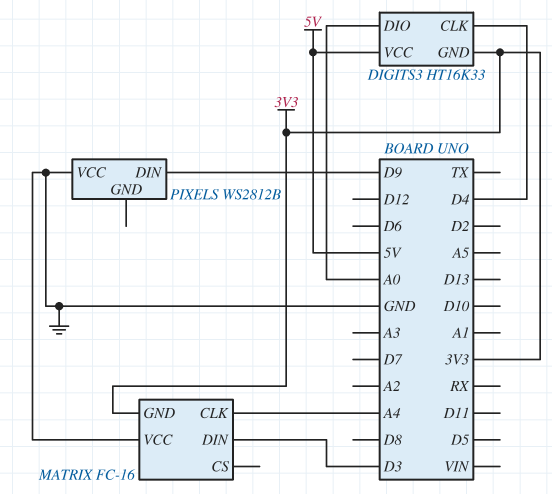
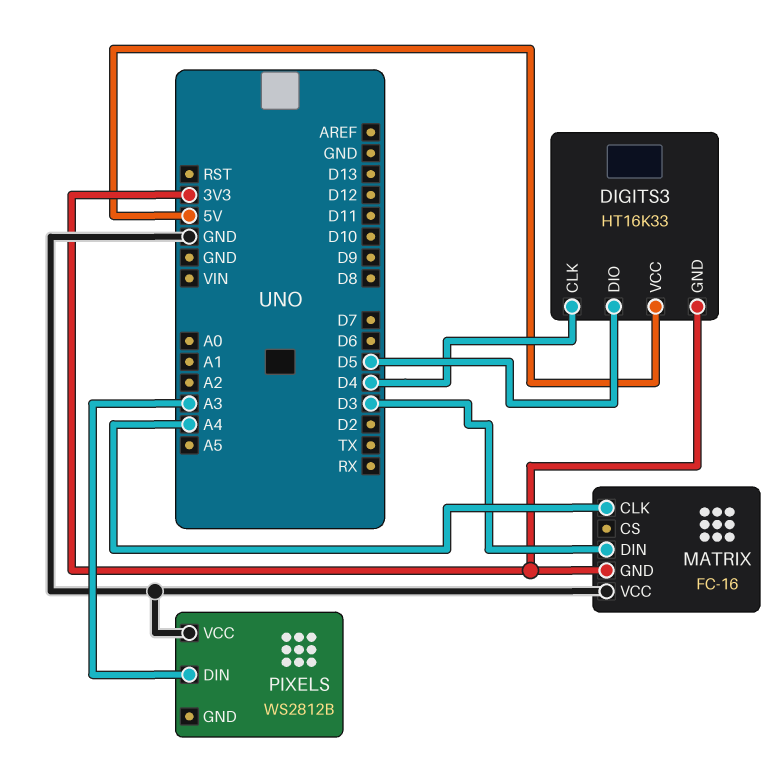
DIGITS3 pin DIO: A0 -> D5
PIXELS pin DIN: D9 -> A3

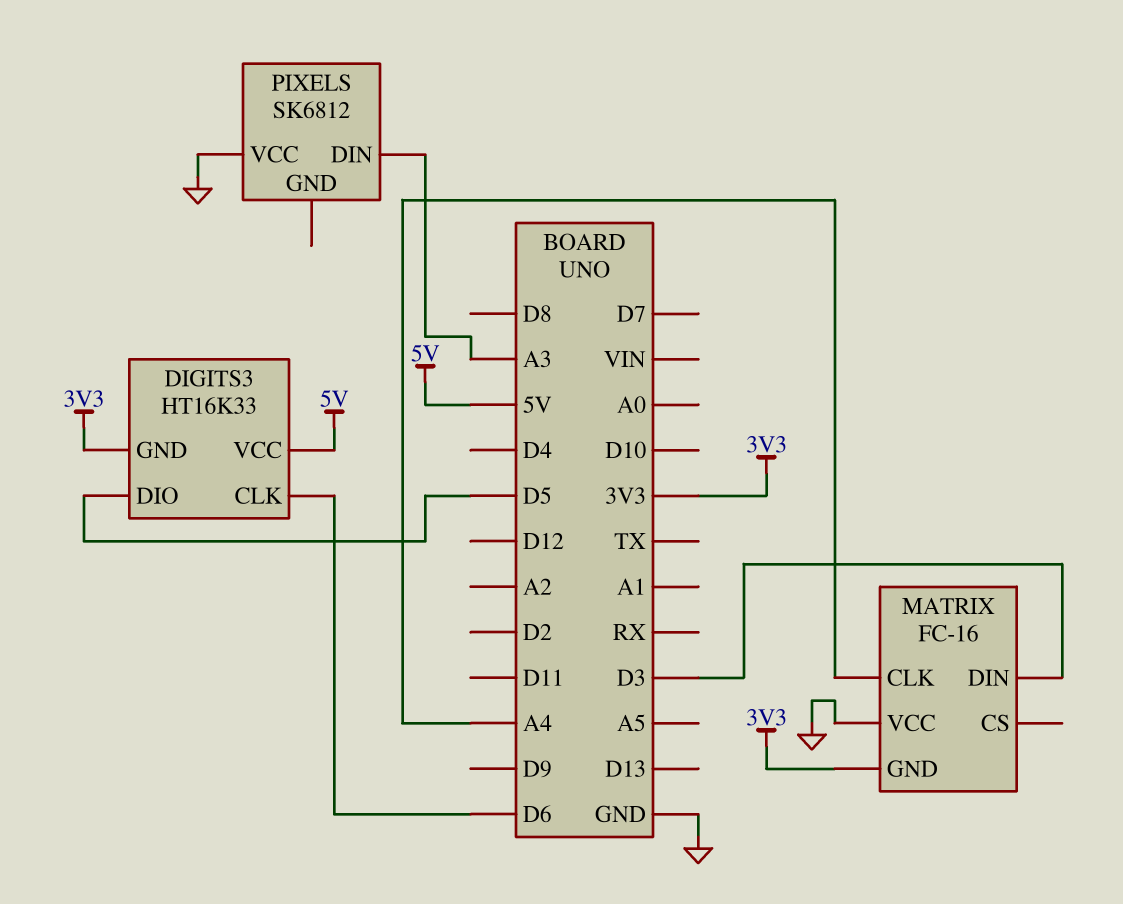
DIGITS3 pin CLK: D4 -> D6
PIXELS: WS2812B -> SK6812

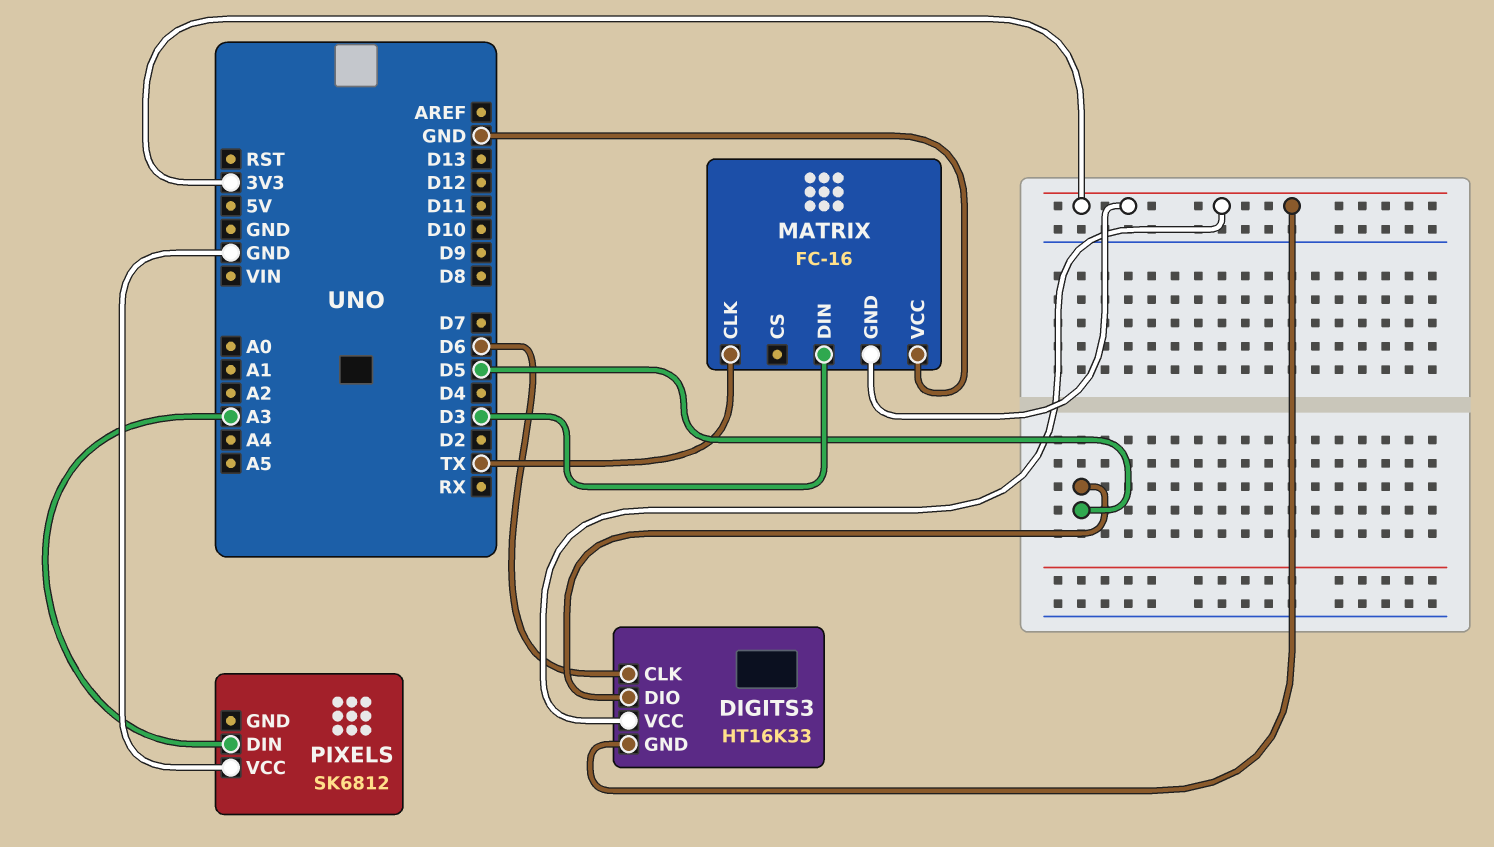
DIGITS3 pin VCC: 5V -> 3V3
MATRIX pin CLK: A4 -> TX

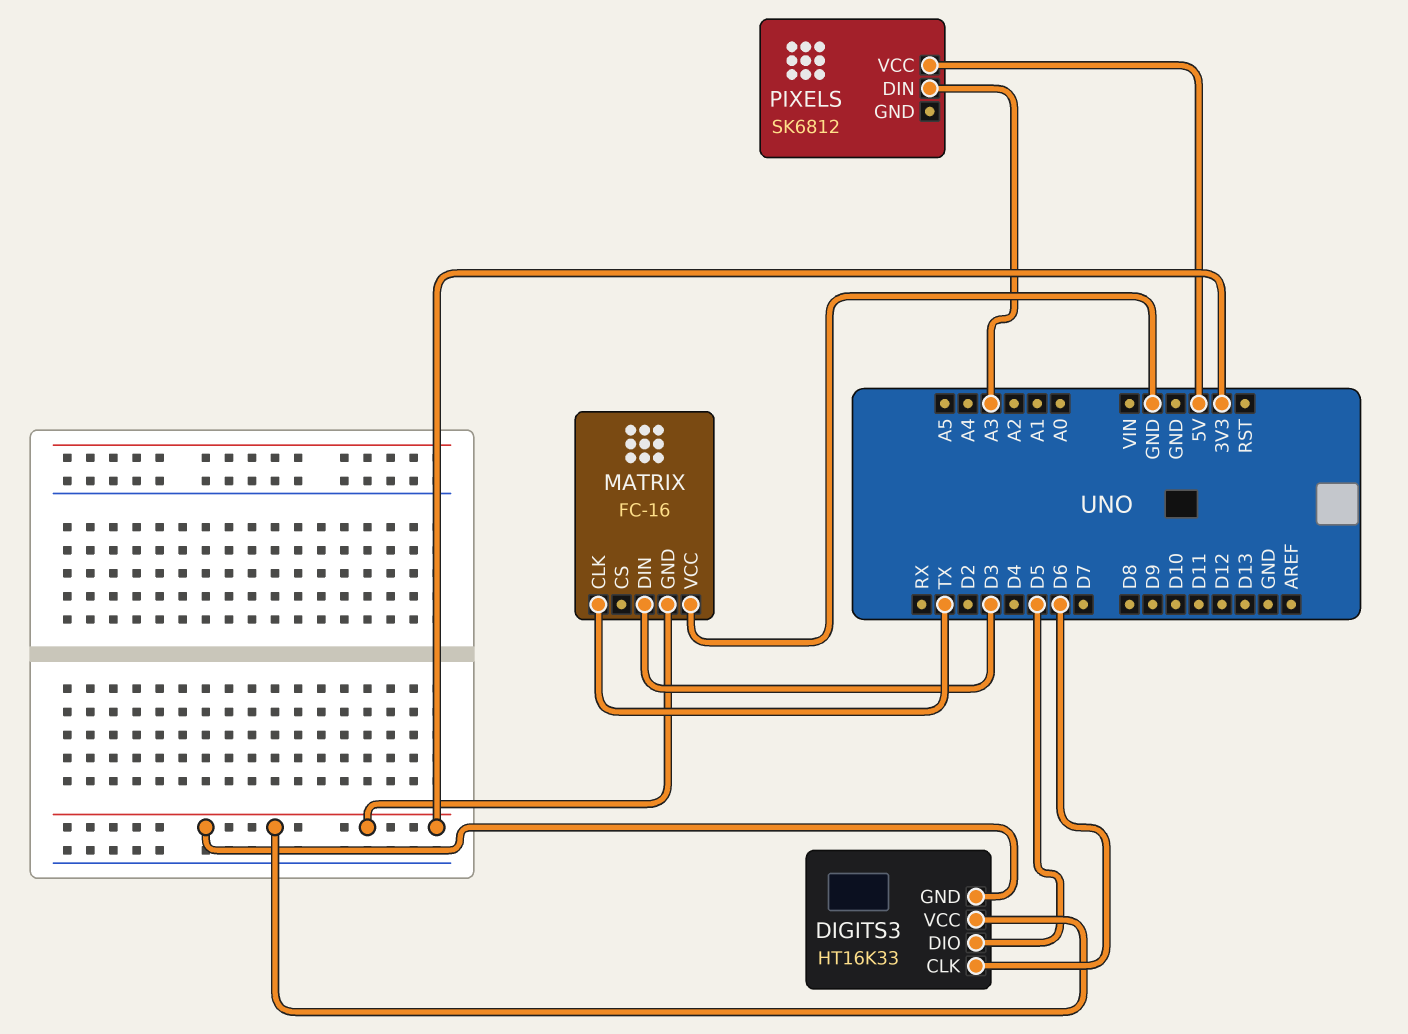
PIXELS pin VCC: GND -> 5V

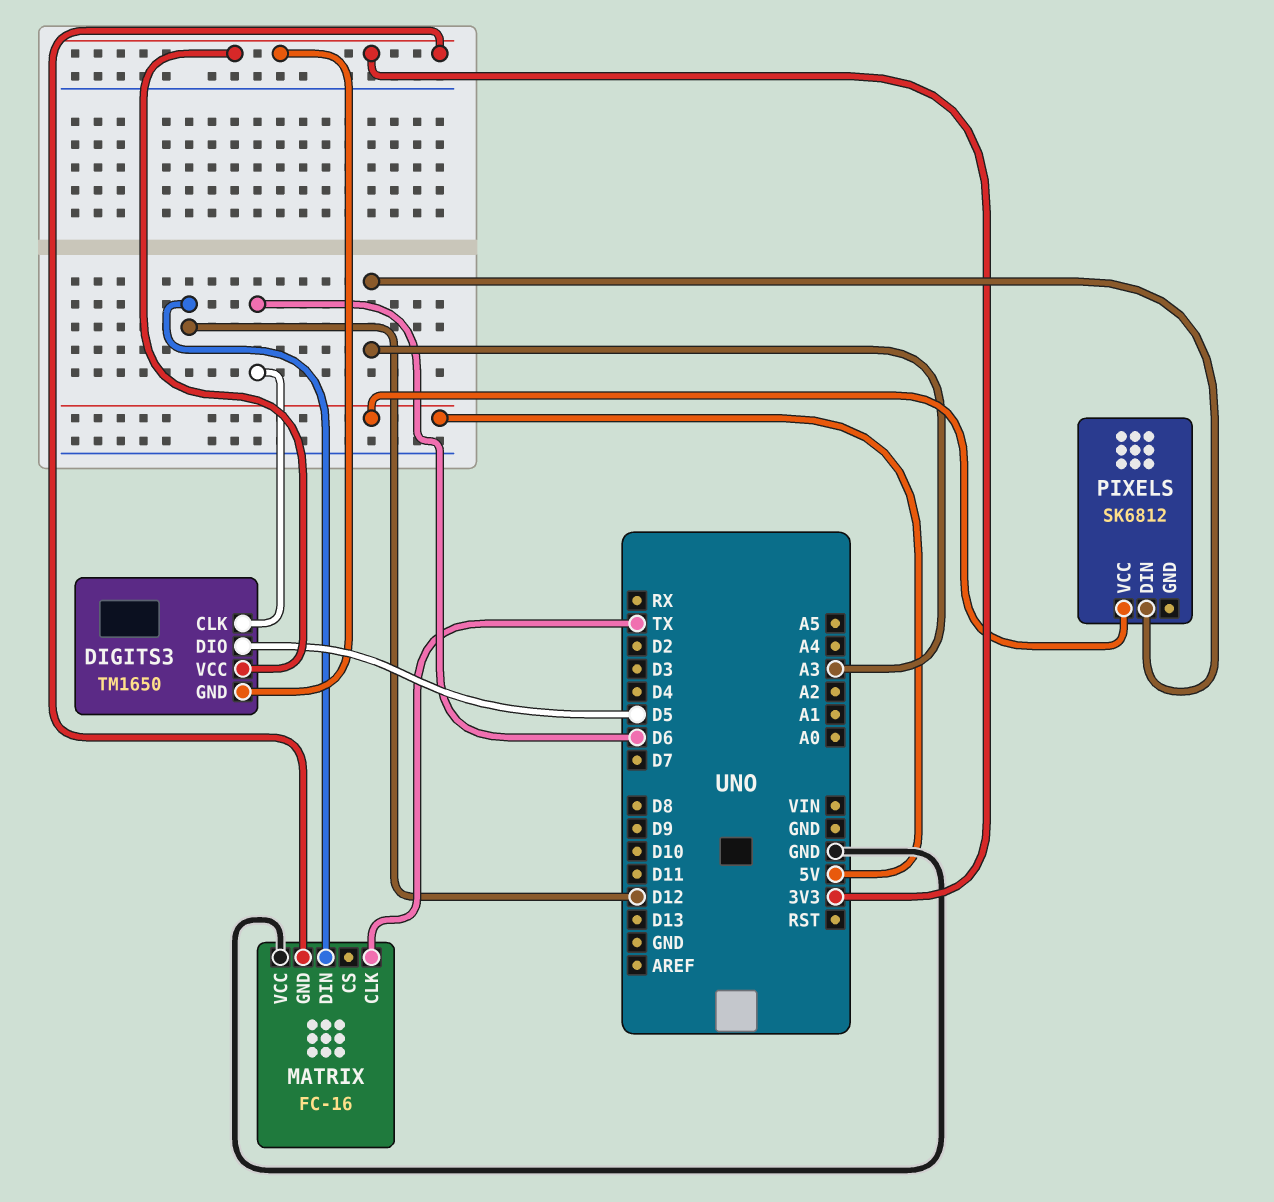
DIGITS3: HT16K33 -> TM1650
MATRIX pin DIN: D3 -> D12

